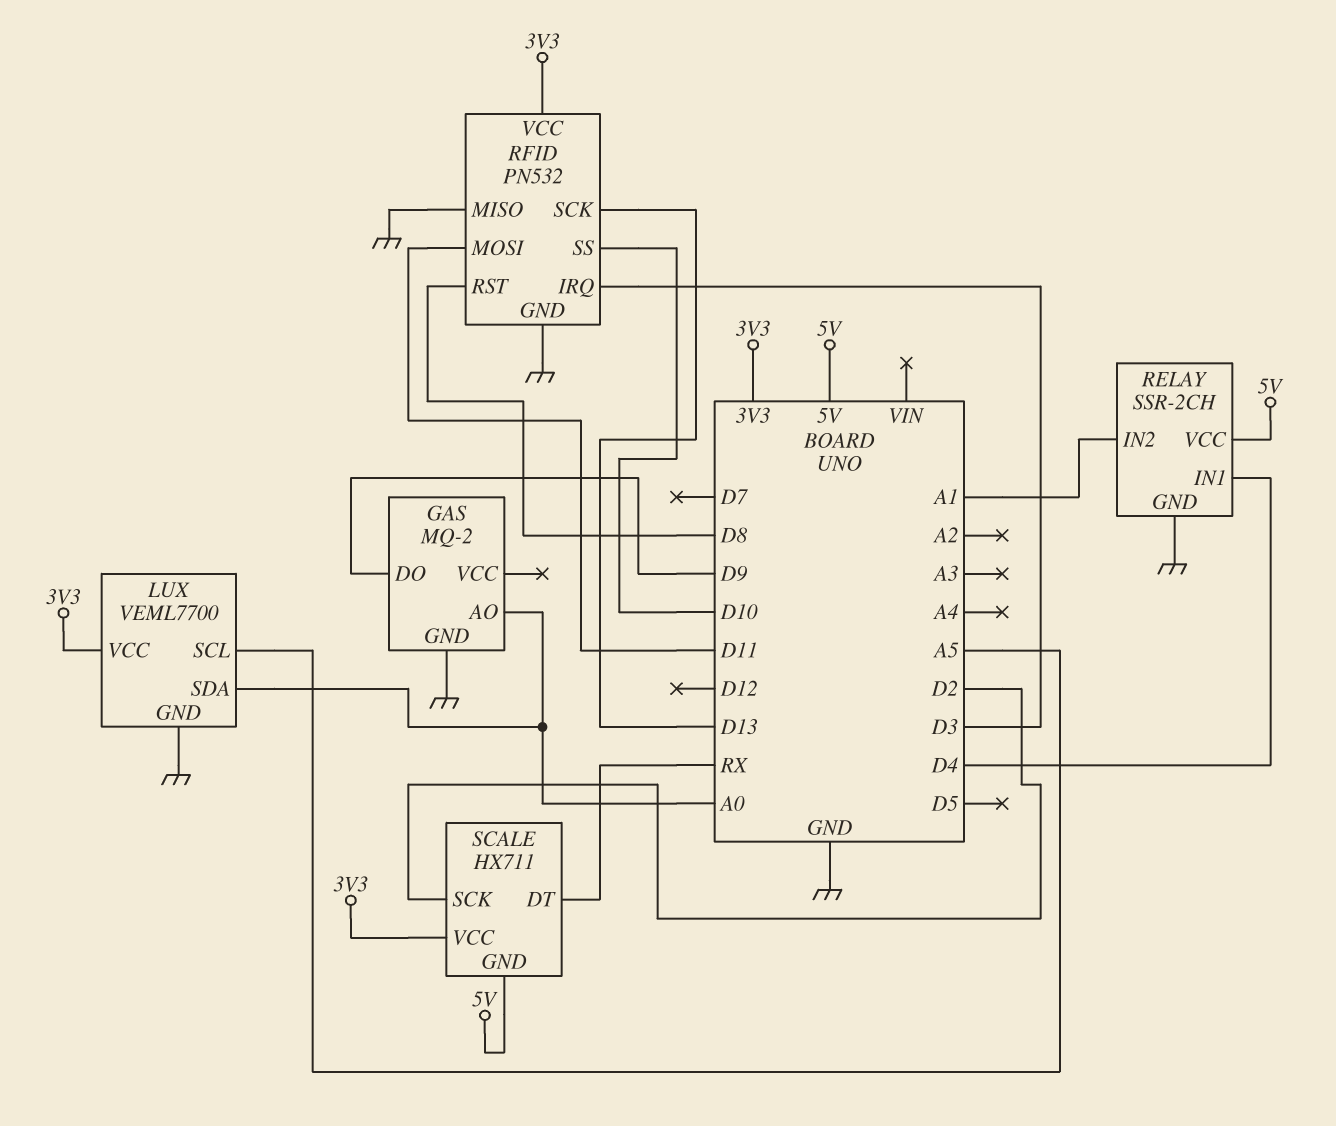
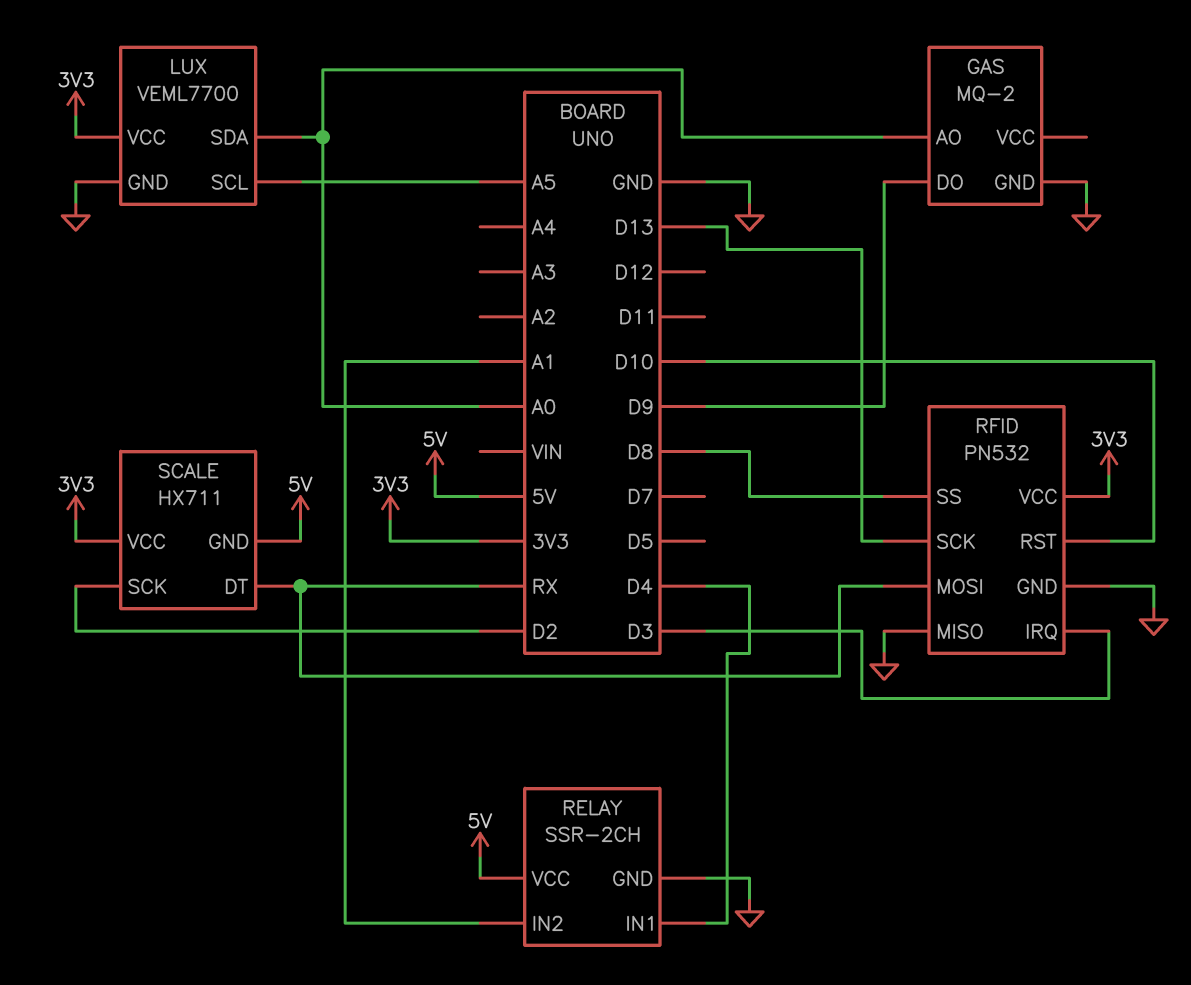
RFID pin MOSI: D11 -> RX
RFID pin RST: D8 -> D10
RFID pin SS: D10 -> D8

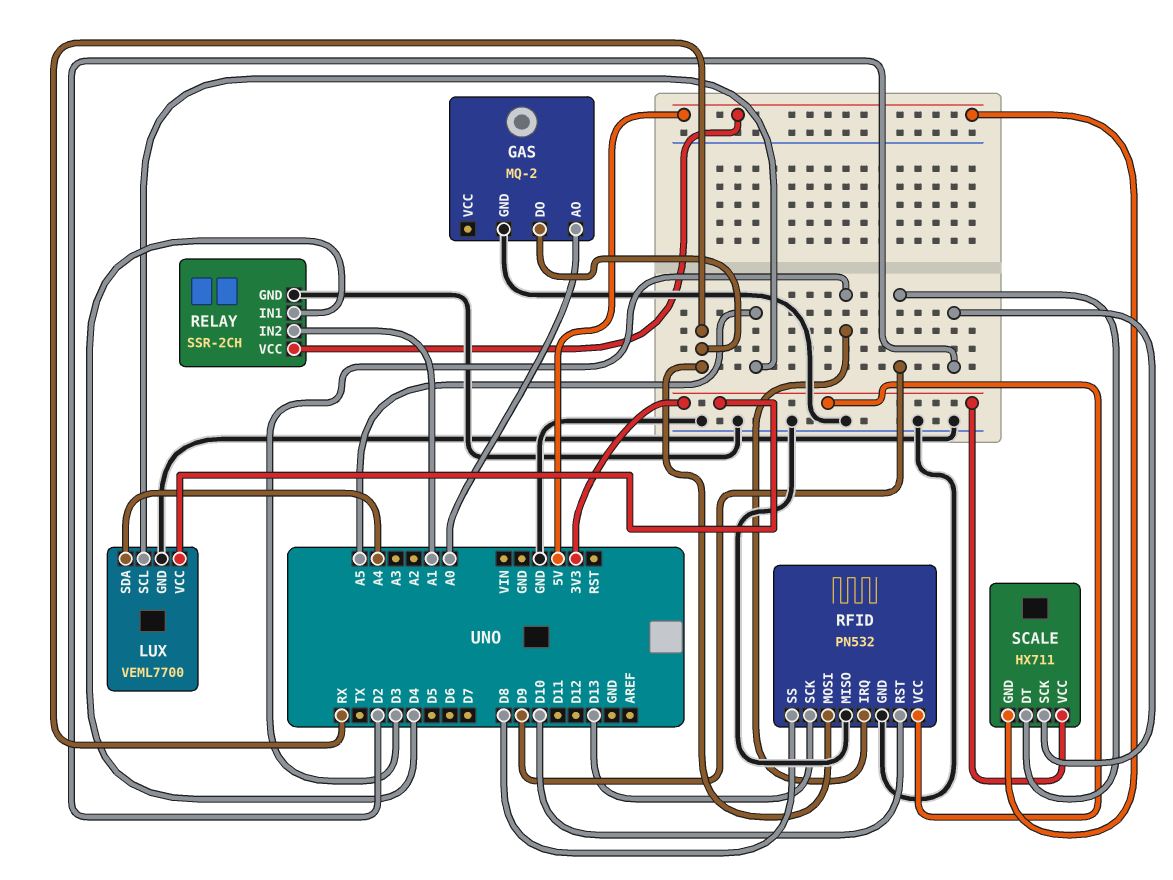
GAS pin DO: D9 -> RX
LUX pin SDA: A0 -> A4
SCALE pin DT: RX -> D9

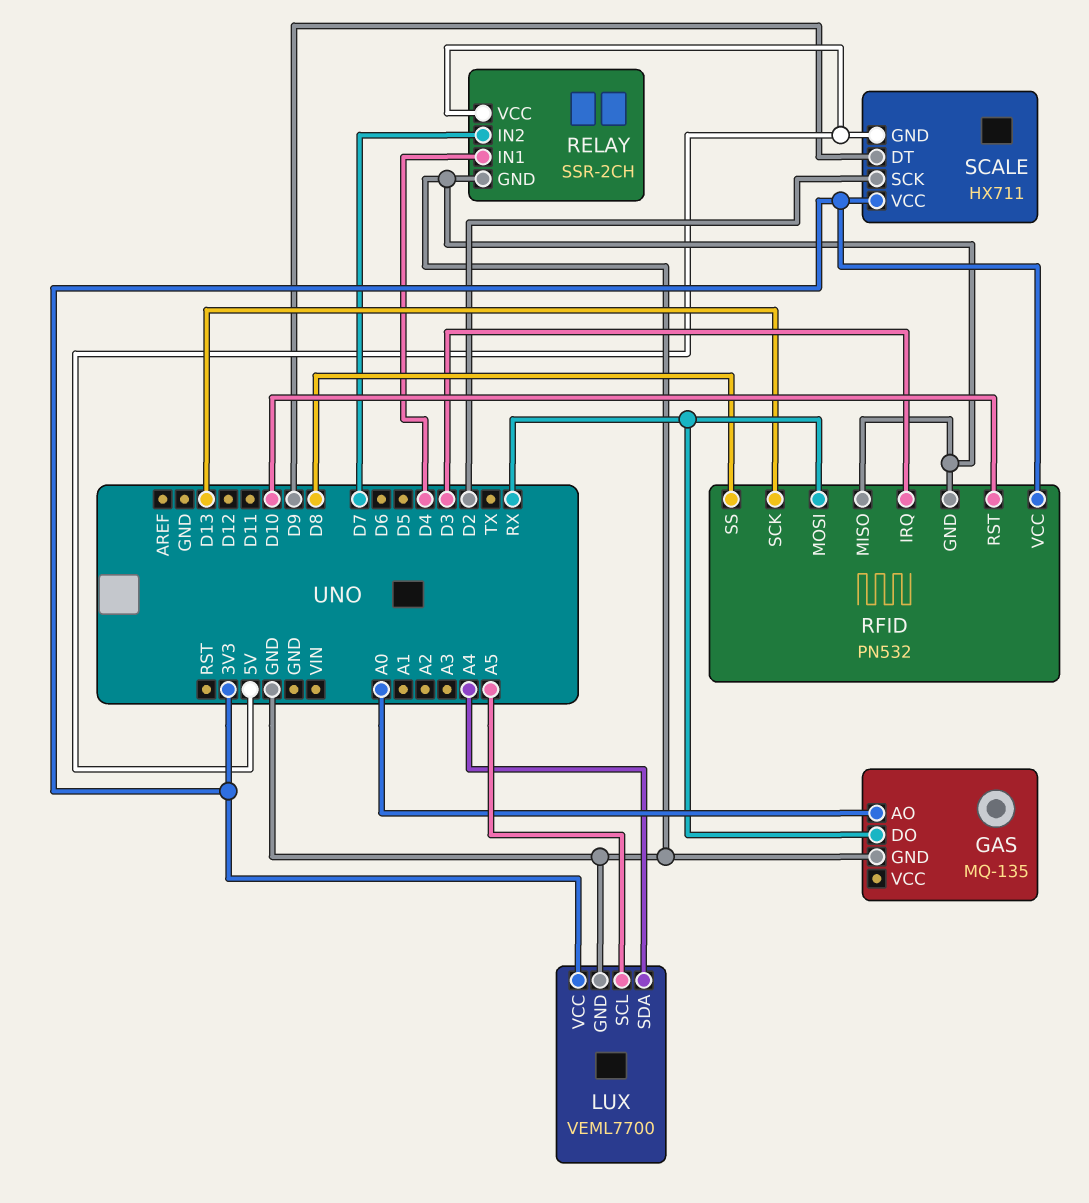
GAS: MQ-2 -> MQ-135
RELAY pin IN2: A1 -> D7

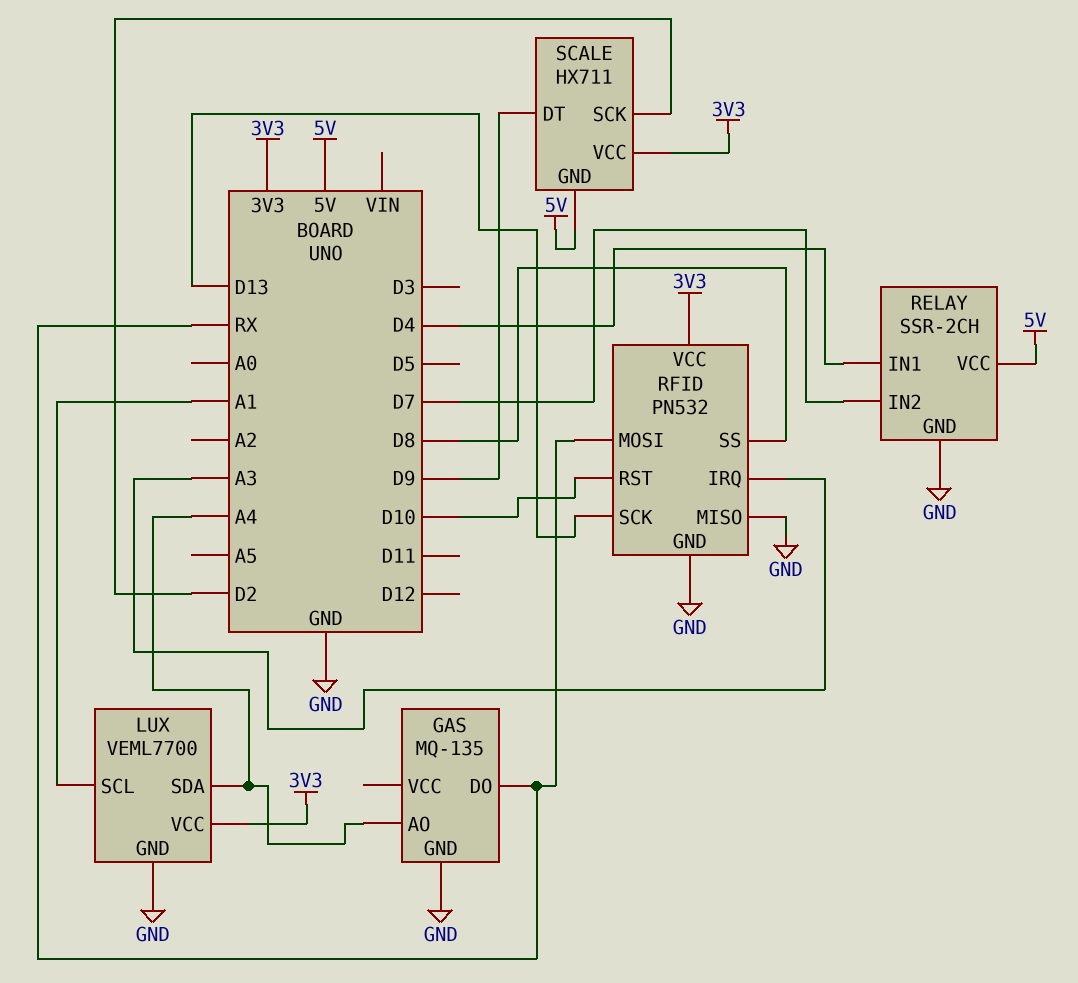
GAS pin AO: A0 -> A4
LUX pin SCL: A5 -> A1
RFID pin IRQ: D3 -> A3

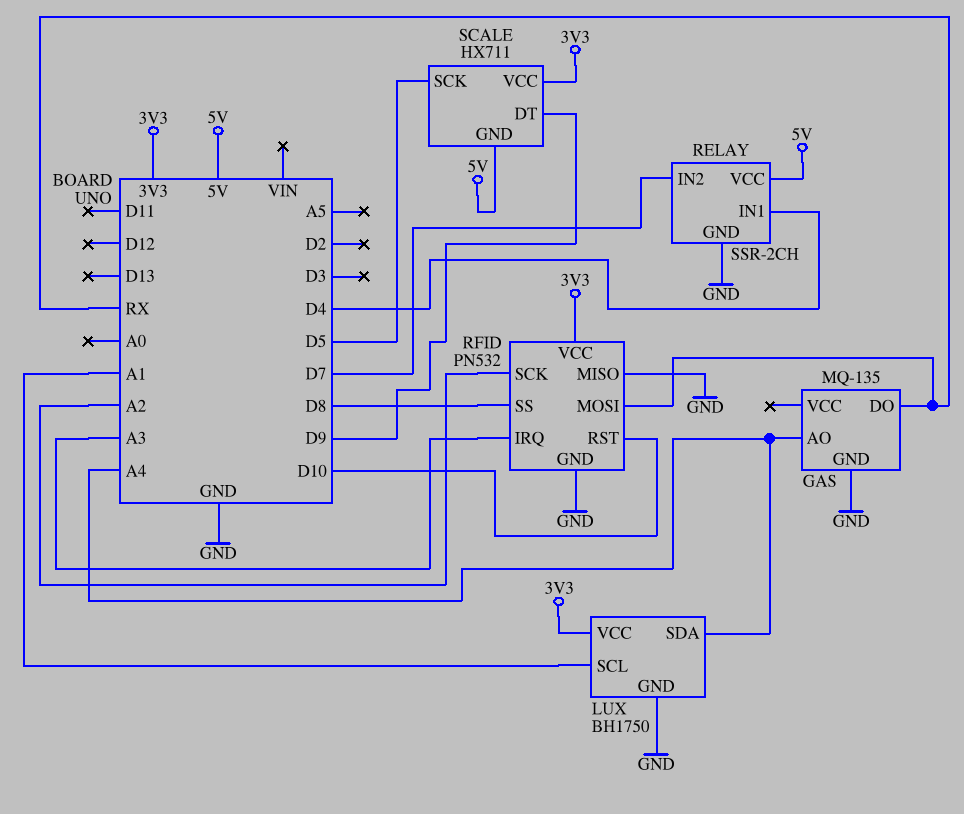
LUX: VEML7700 -> BH1750
RFID pin SCK: D13 -> A2
SCALE pin SCK: D2 -> D5

